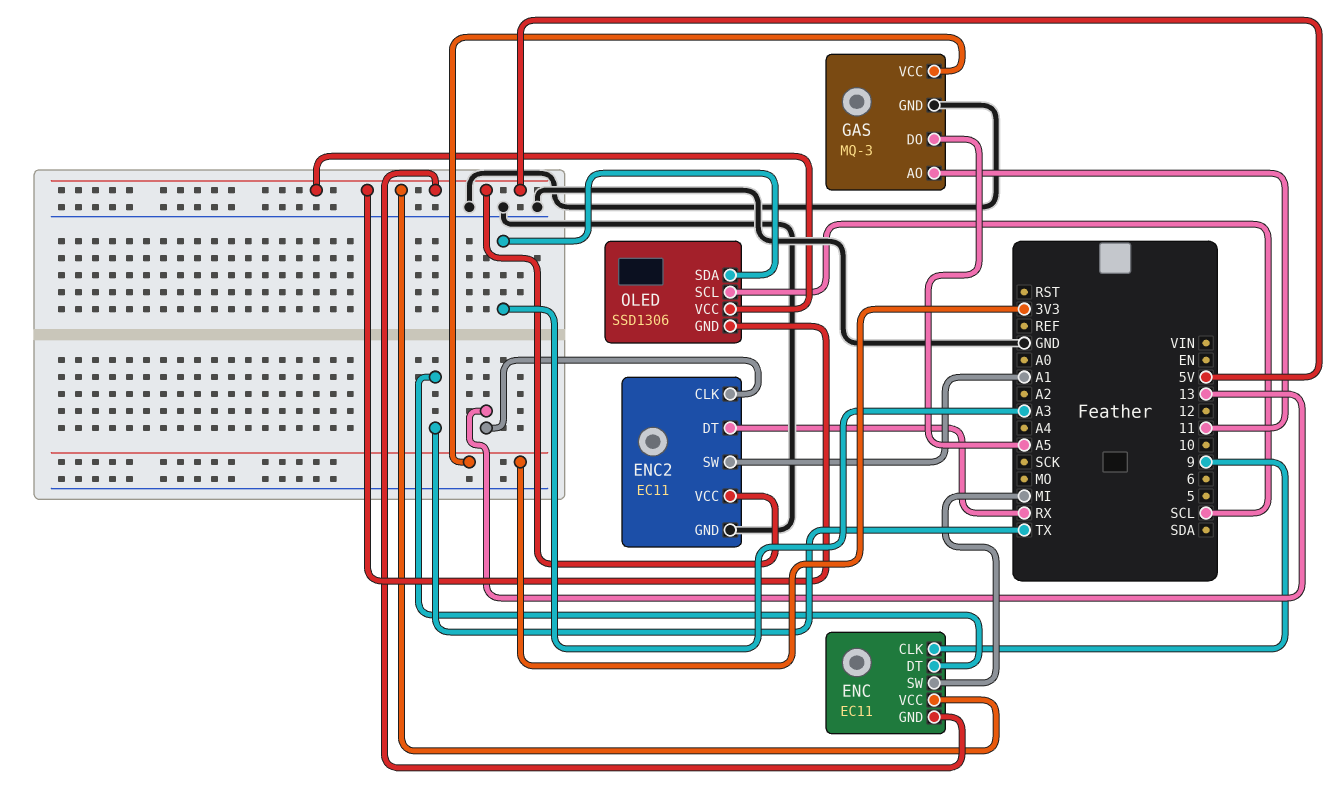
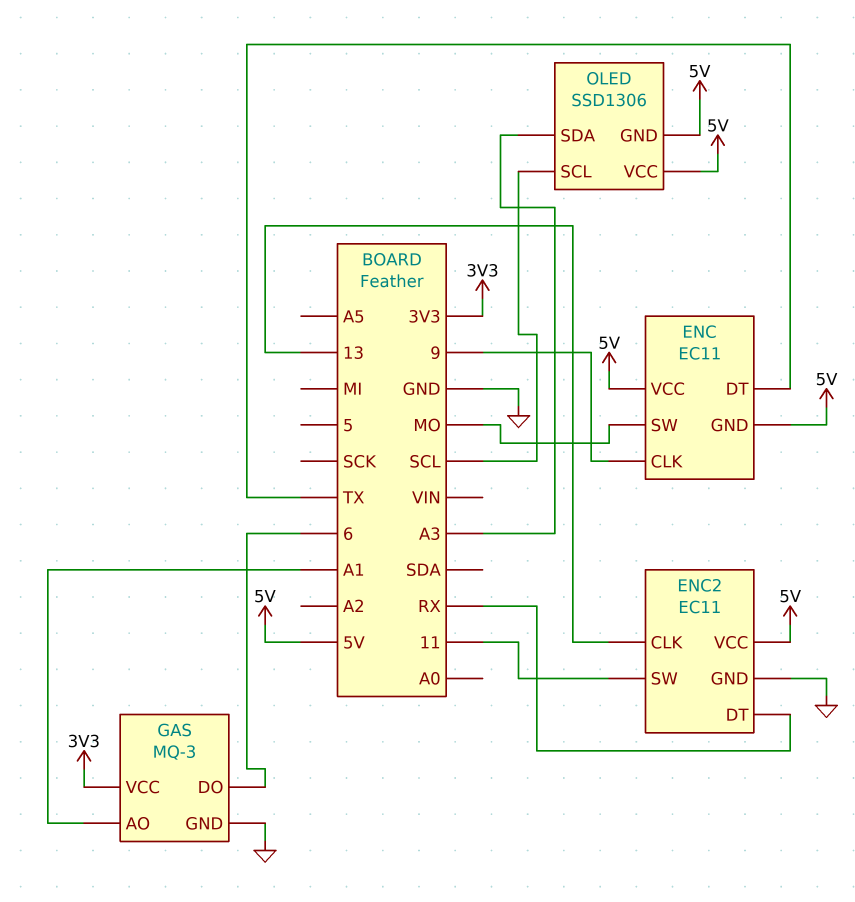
ENC pin SW: MI -> MO
ENC2 pin SW: A1 -> 11
GAS pin AO: 11 -> A1
GAS pin DO: A5 -> 6

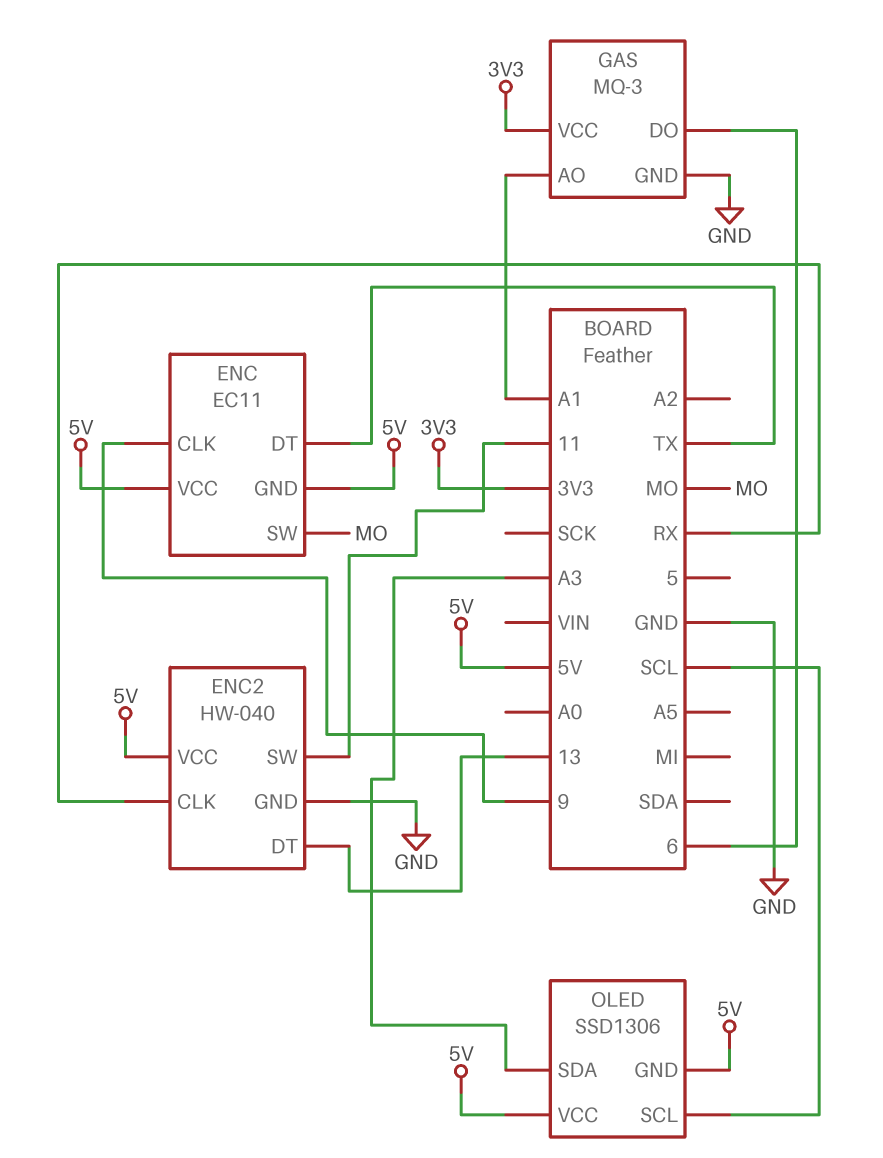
ENC2: EC11 -> HW-040
ENC2 pin CLK: 13 -> RX
ENC2 pin DT: RX -> 13

